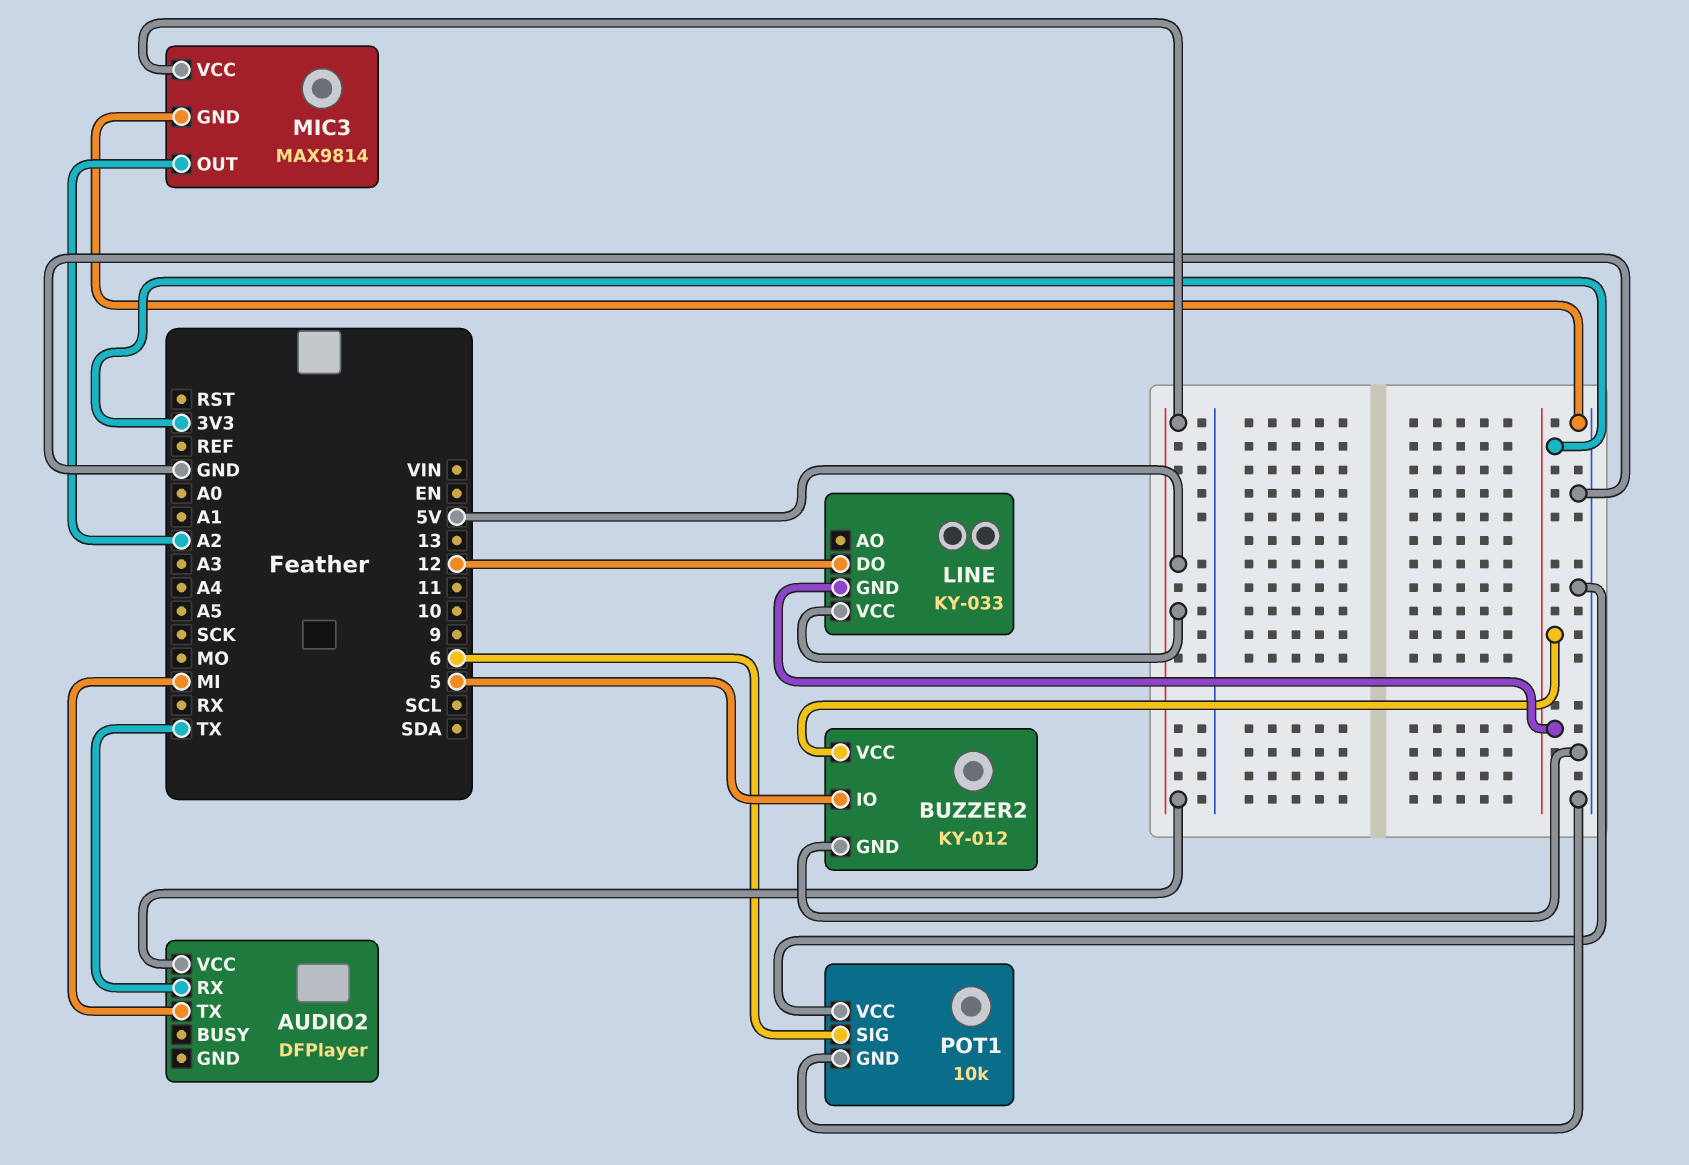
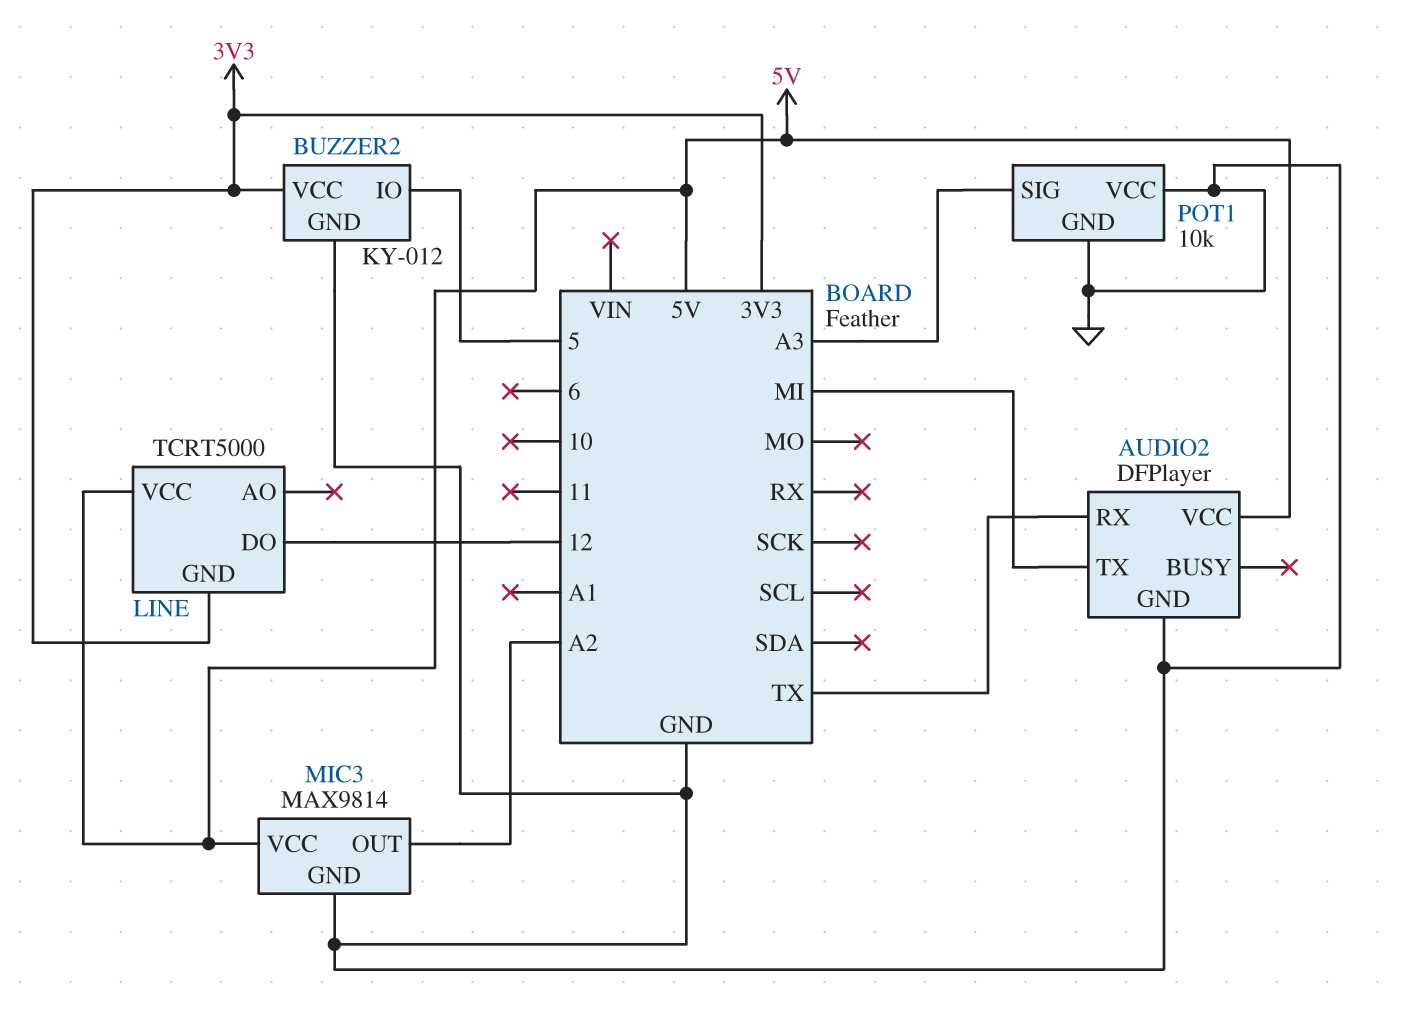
AUDIO2 pin GND: none -> GND
LINE: KY-033 -> TCRT5000
POT1 pin SIG: 6 -> A3

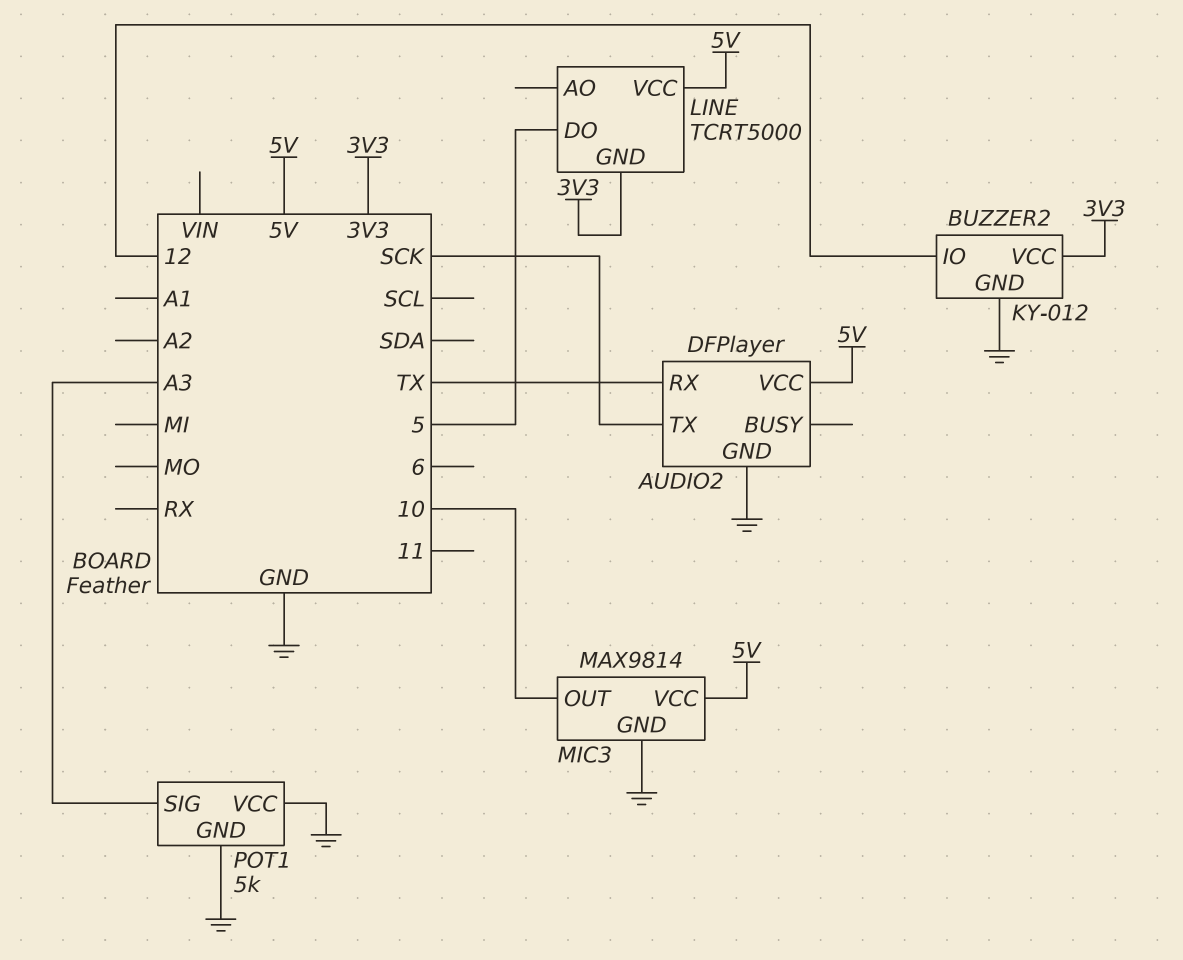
AUDIO2 pin TX: MI -> SCK
BUZZER2 pin IO: 5 -> 12
LINE pin DO: 12 -> 5
MIC3 pin OUT: A2 -> 10
POT1: 10k -> 5k

